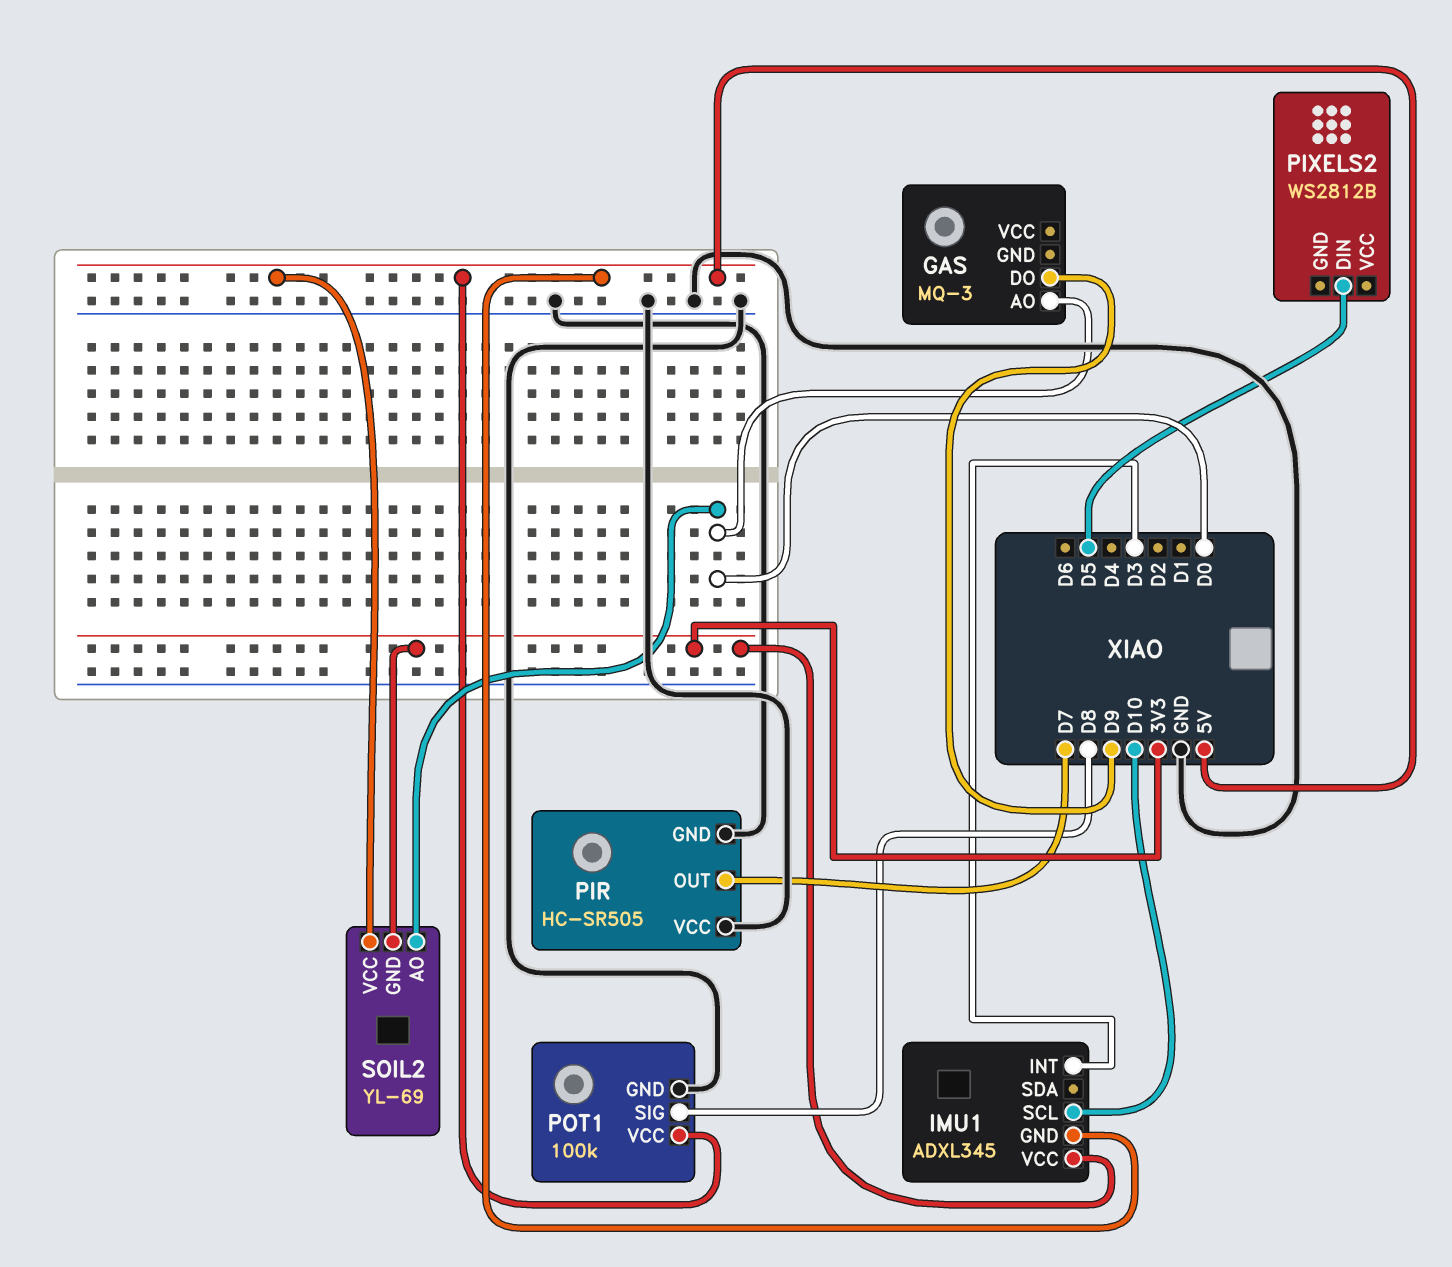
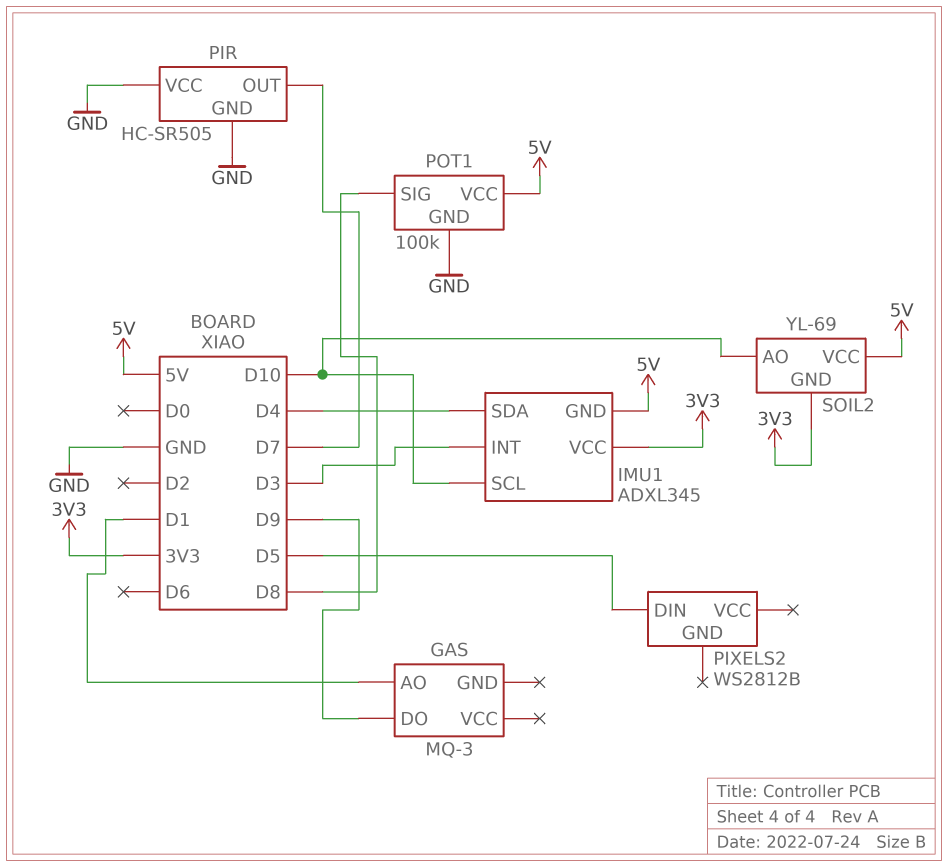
GAS pin AO: D0 -> D1
IMU1 pin SDA: none -> D4
SOIL2 pin AO: D0 -> D10

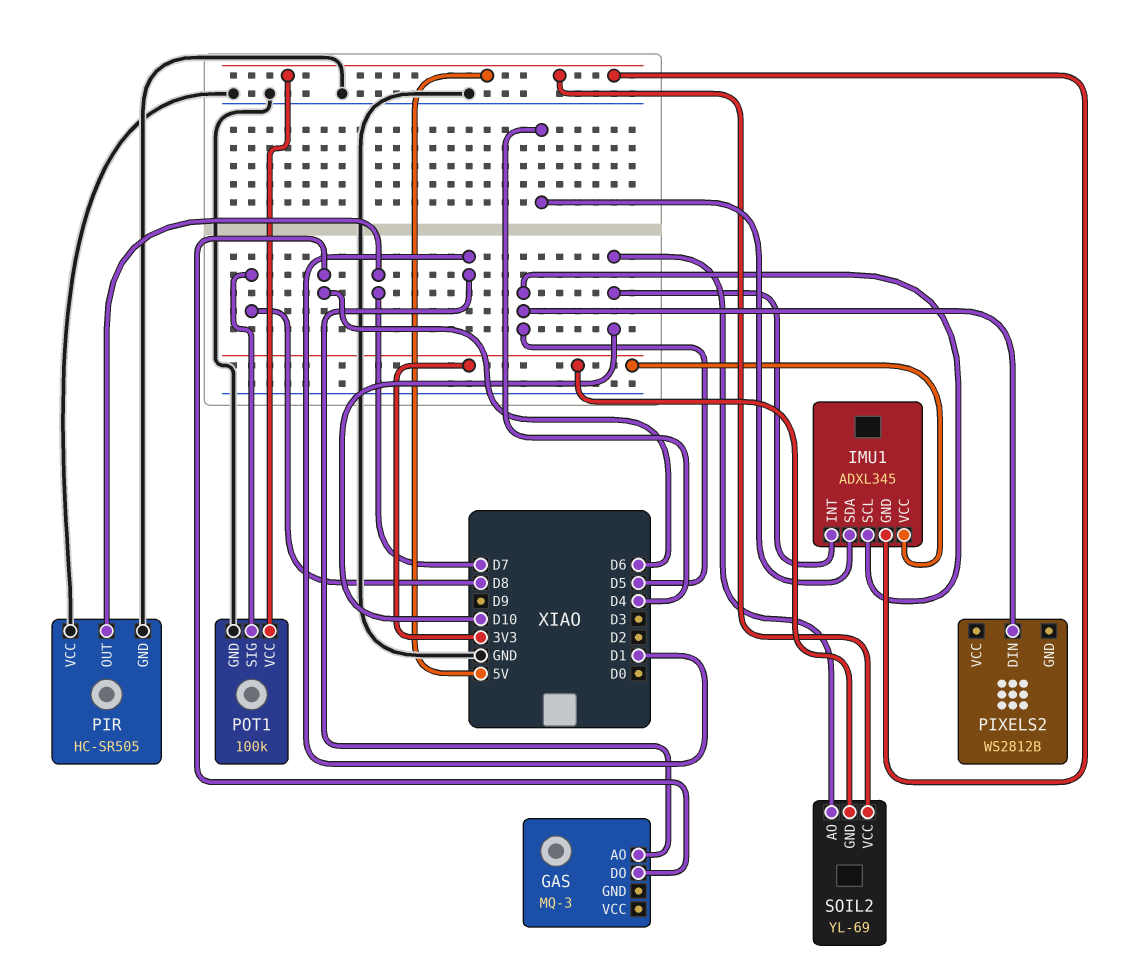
GAS pin DO: D9 -> D6
IMU1 pin INT: D3 -> D10
IMU1 pin SCL: D10 -> D5

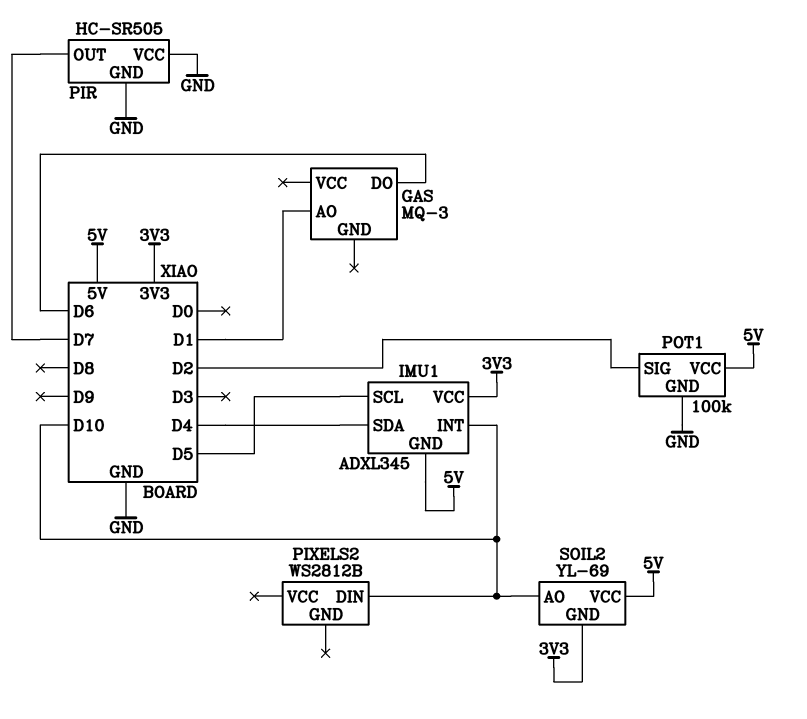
PIXELS2 pin DIN: D5 -> D10
POT1 pin SIG: D8 -> D2

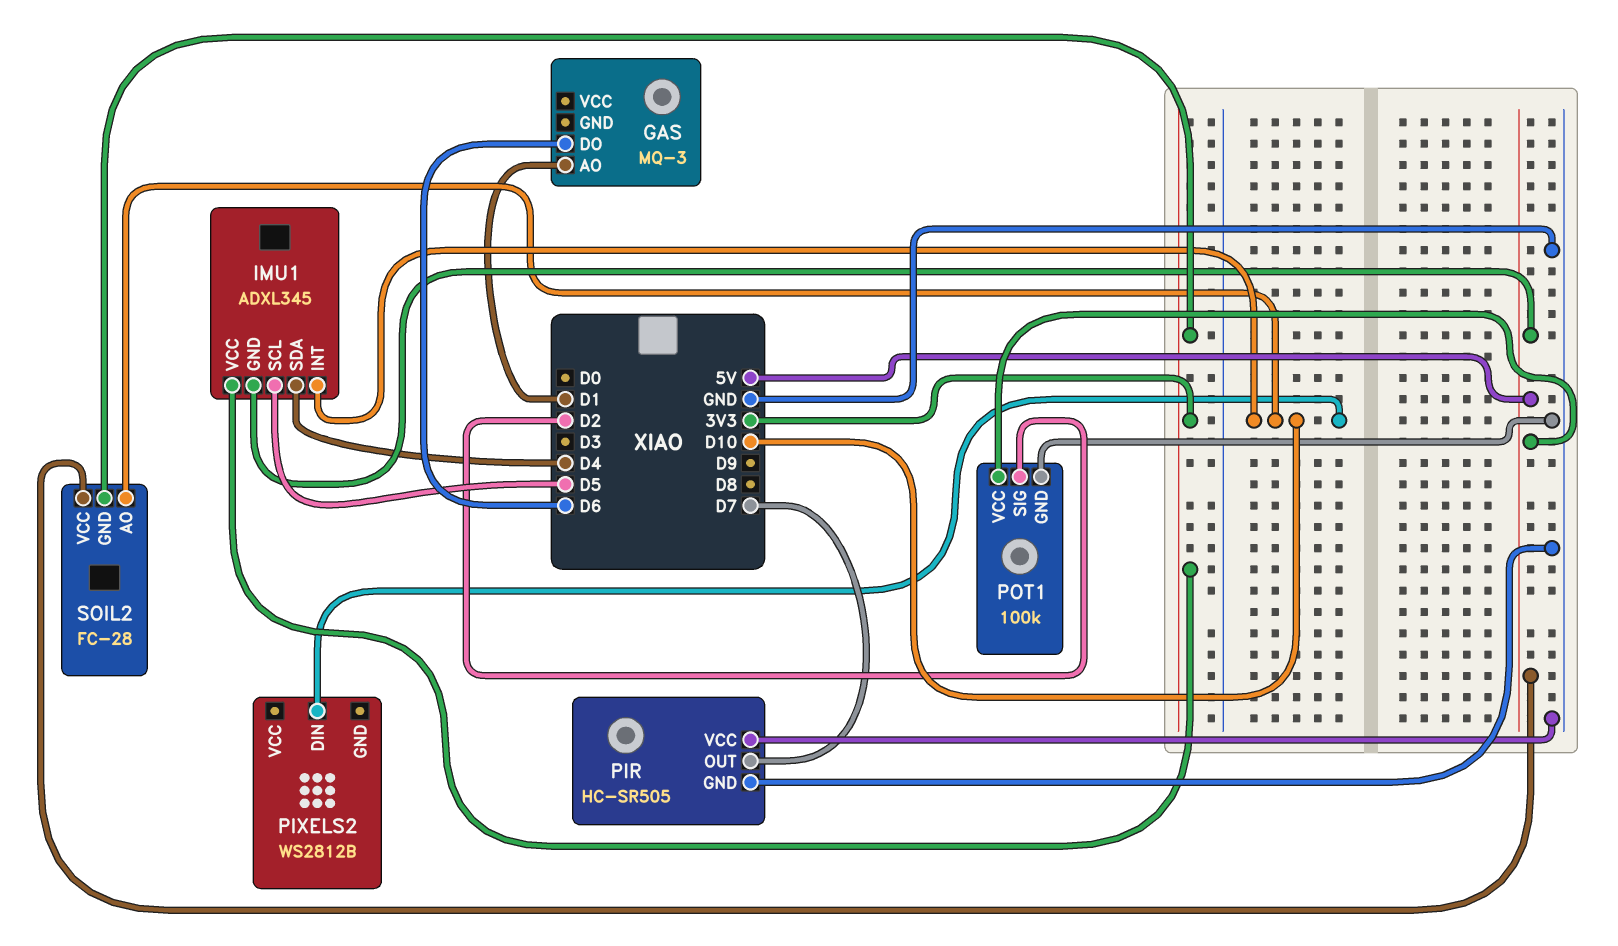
SOIL2: YL-69 -> FC-28

